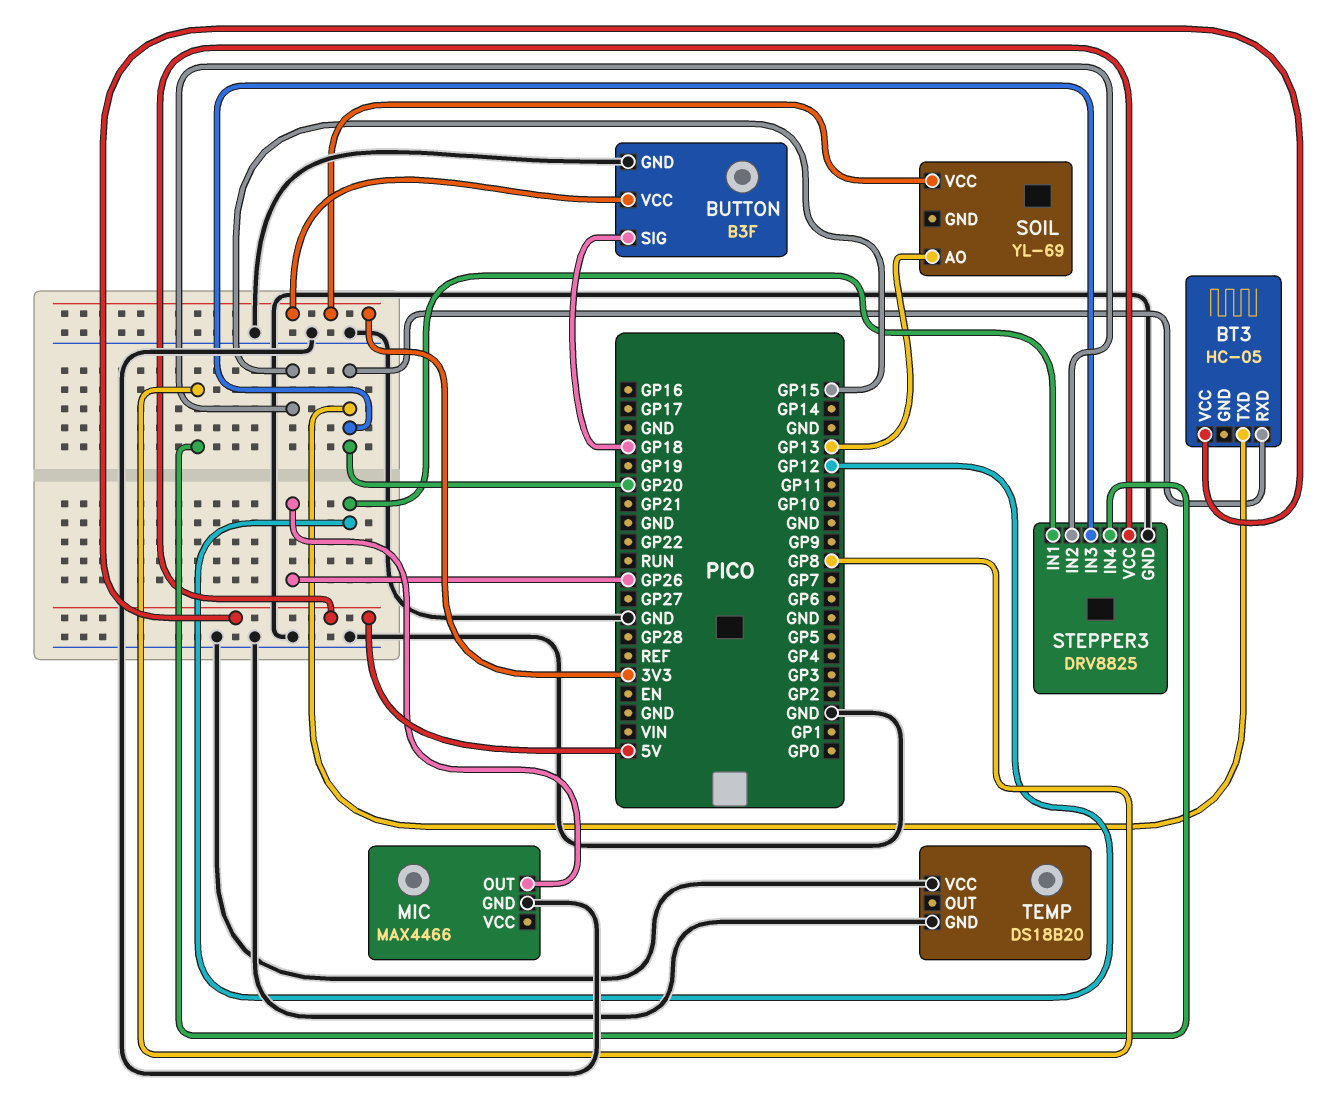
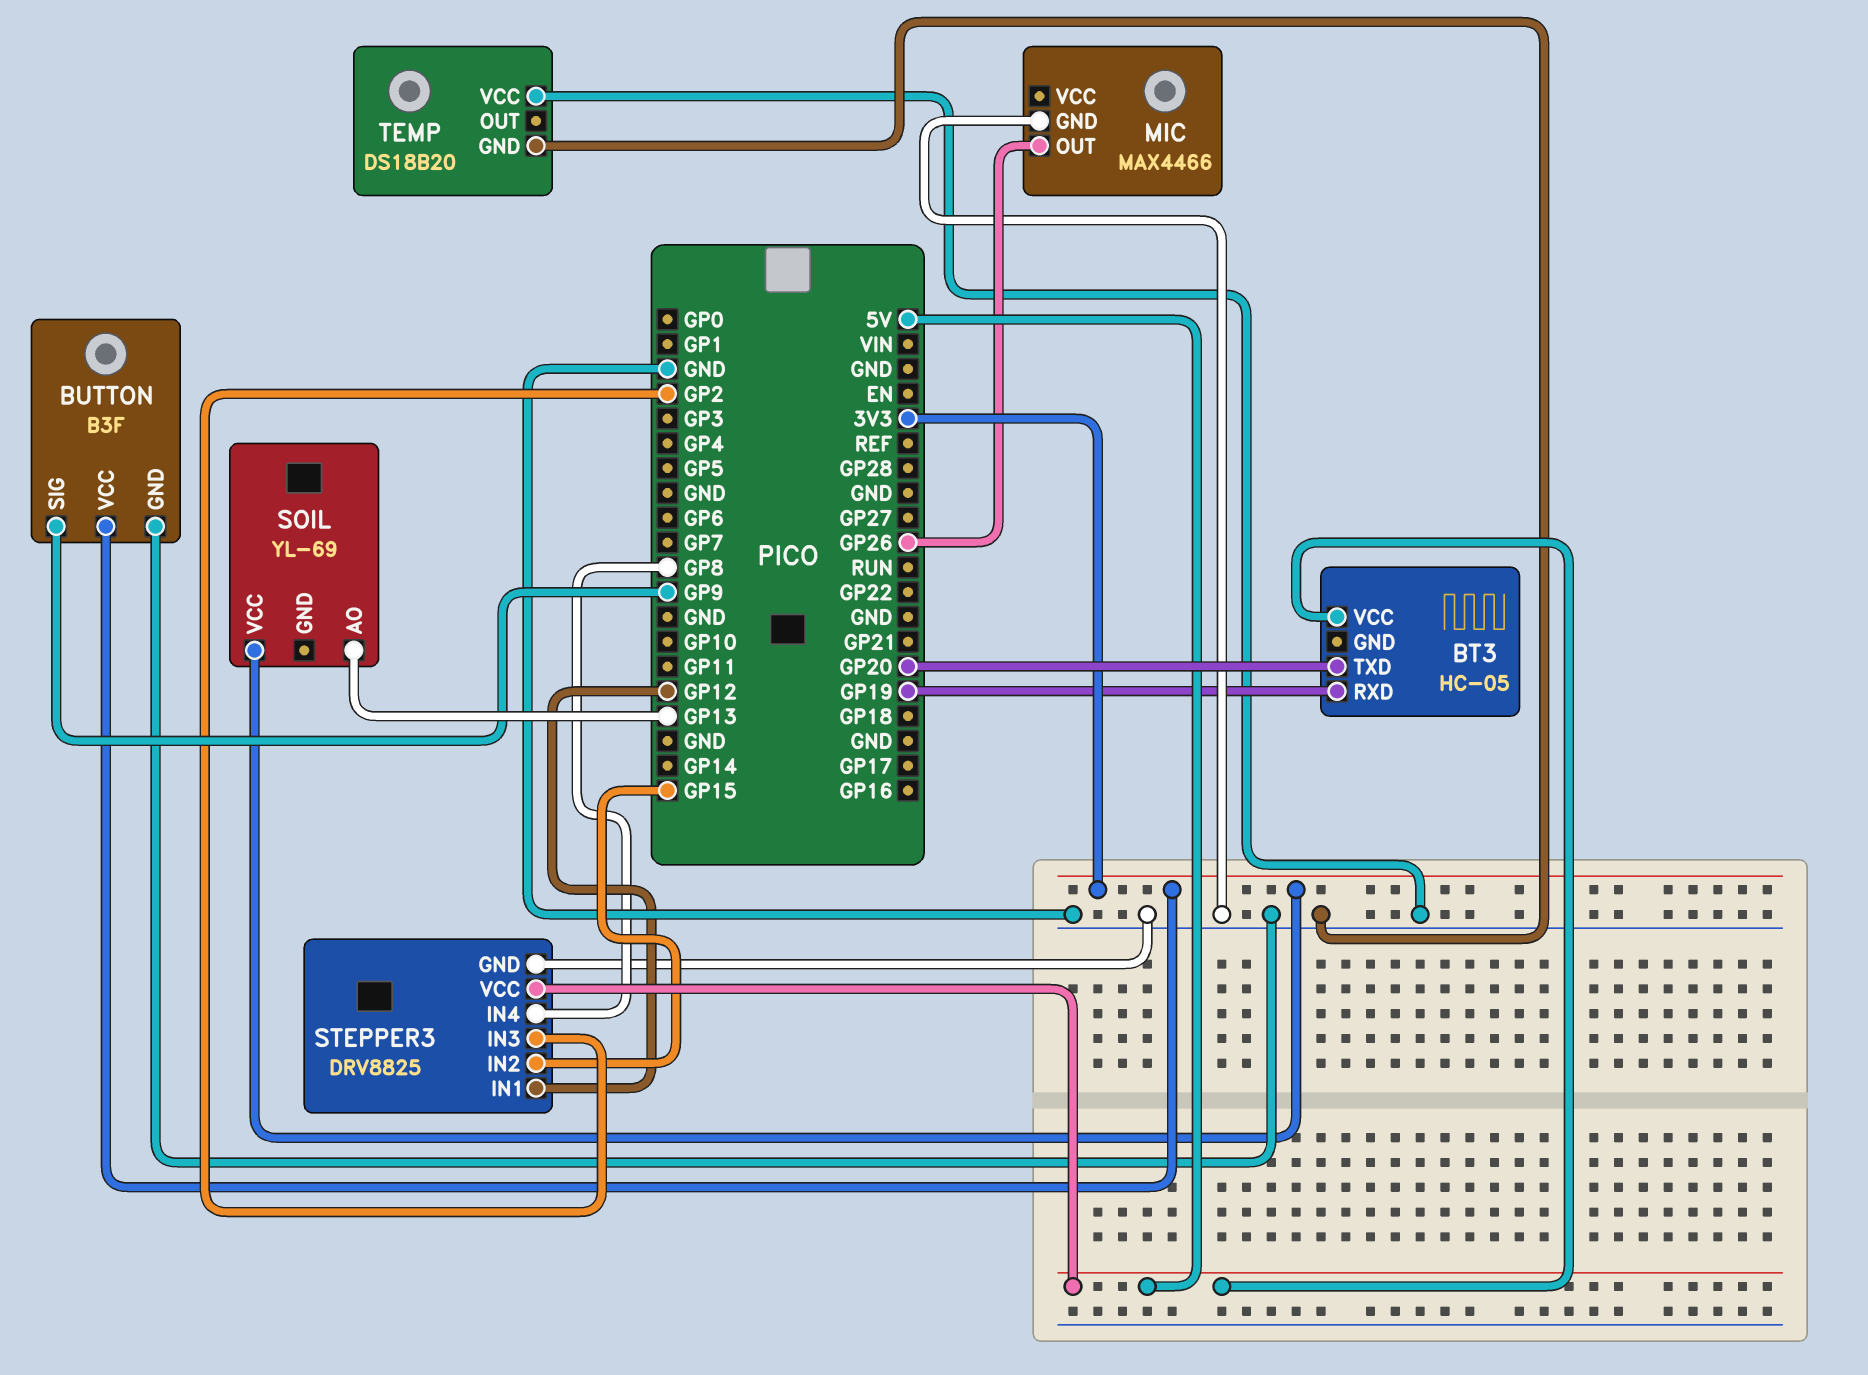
BT3 pin RXD: GP20 -> GP19
BUTTON pin SIG: GP18 -> GP9
STEPPER3 pin IN3: GP20 -> GP2

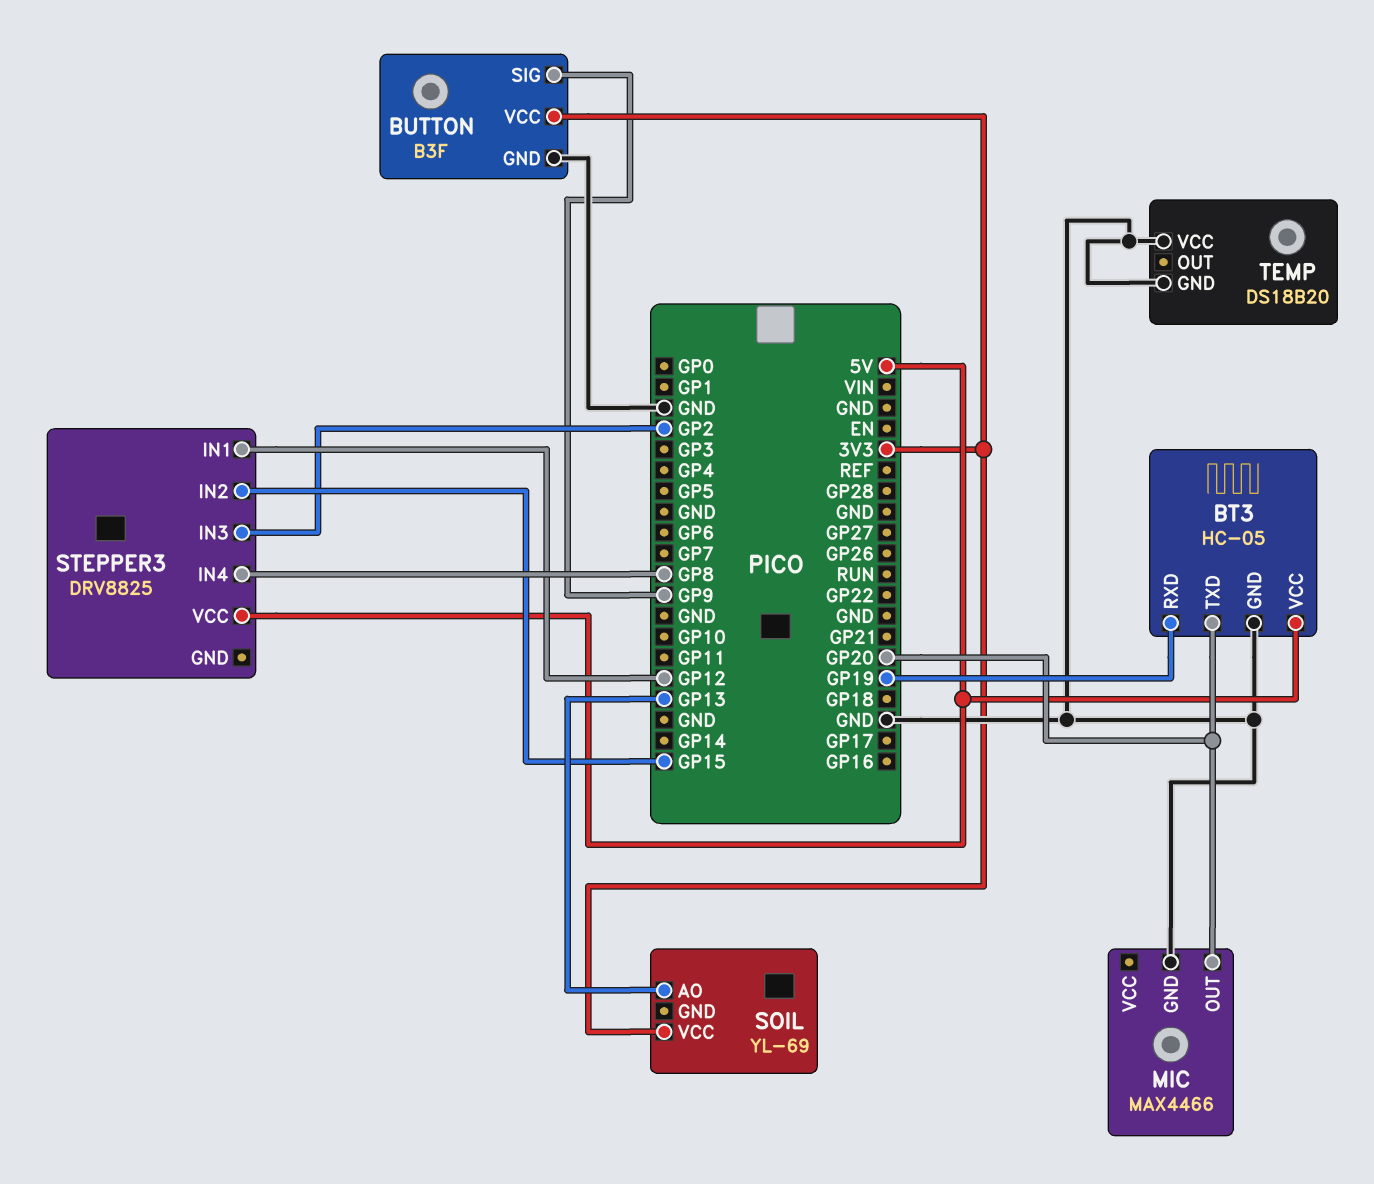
BT3 pin GND: none -> GND
MIC pin OUT: GP26 -> GP20
STEPPER3 pin GND: GND -> none

